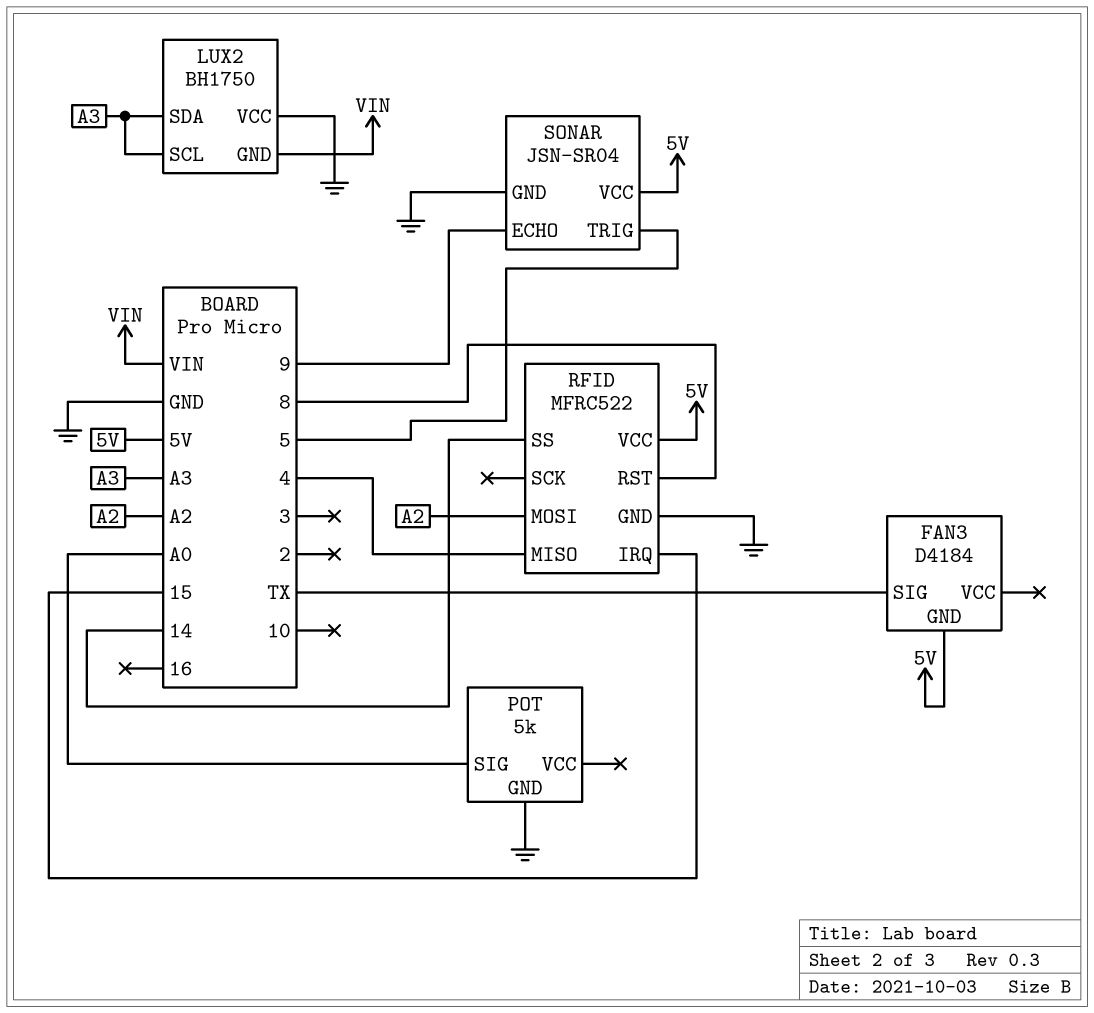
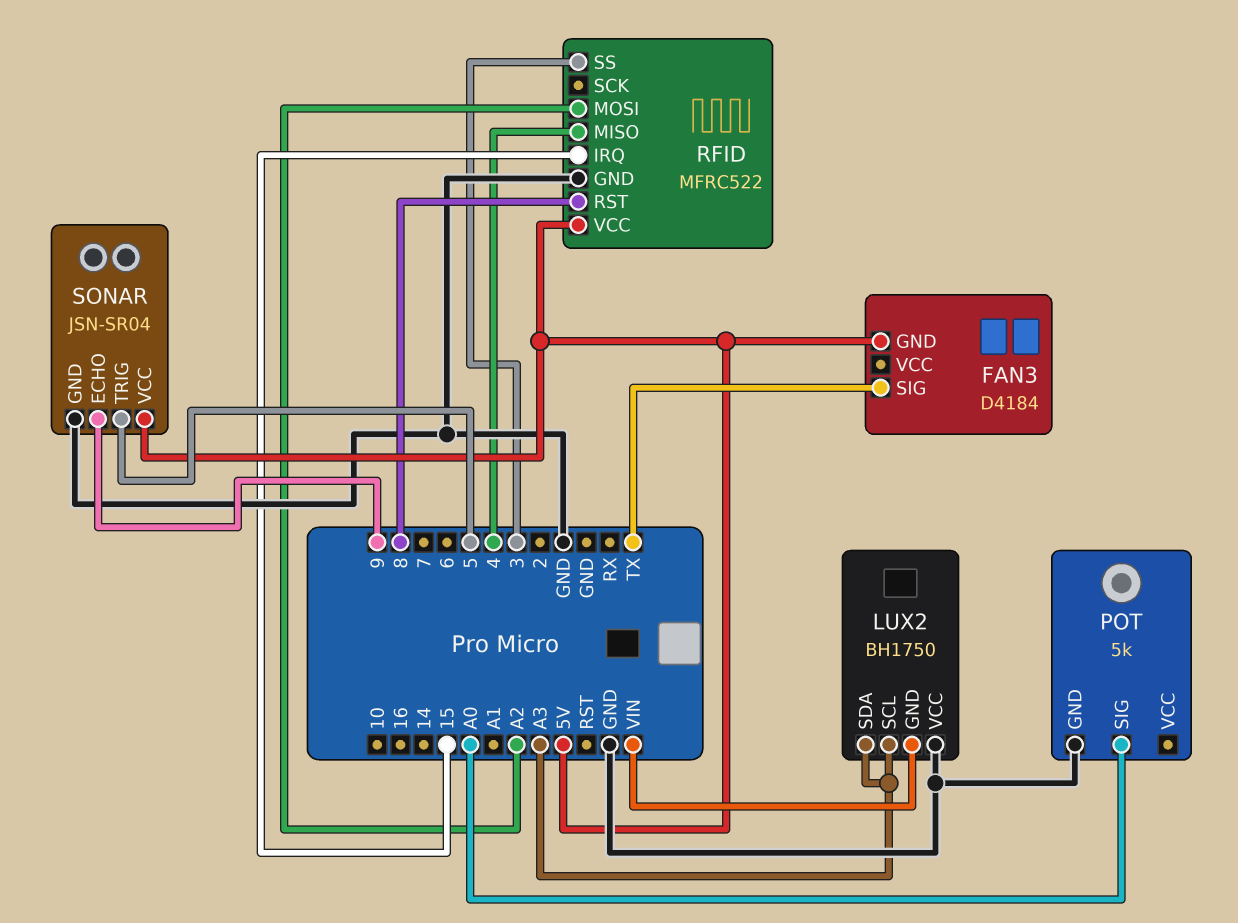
RFID pin SS: 14 -> 3

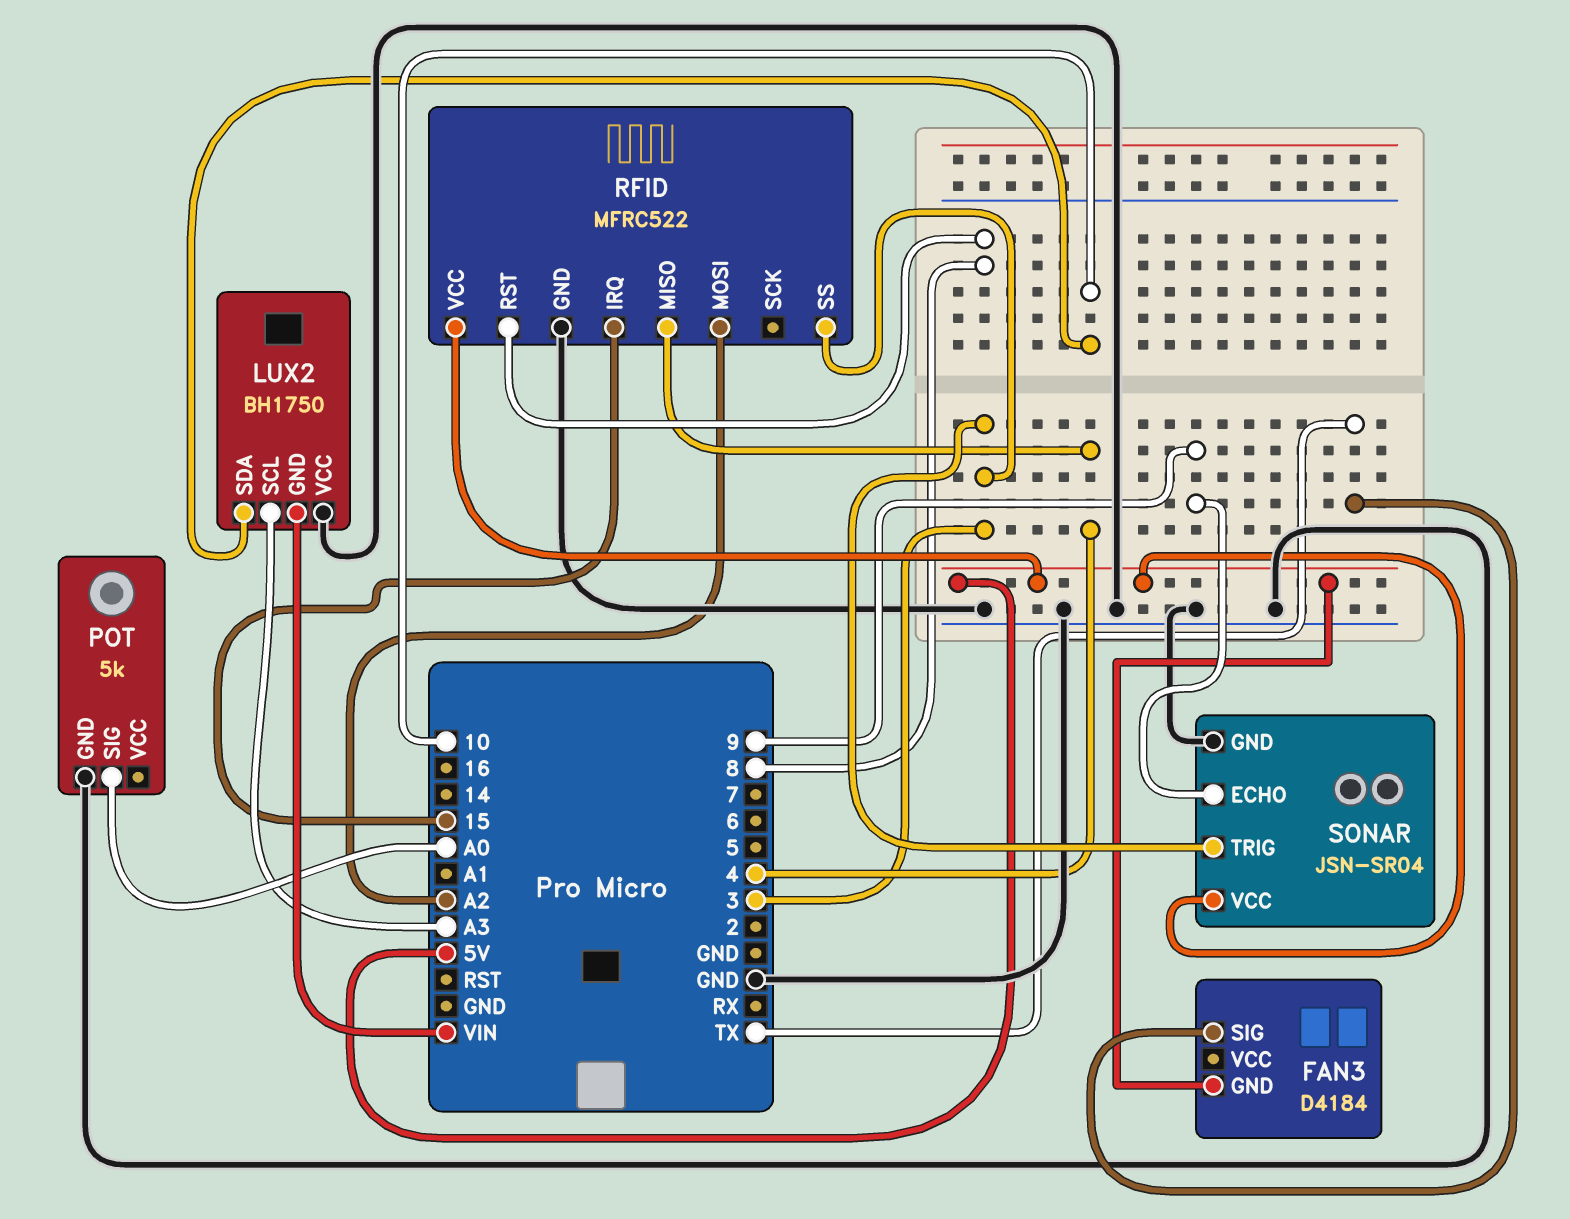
LUX2 pin SDA: A3 -> 10
SONAR pin TRIG: 5 -> 3

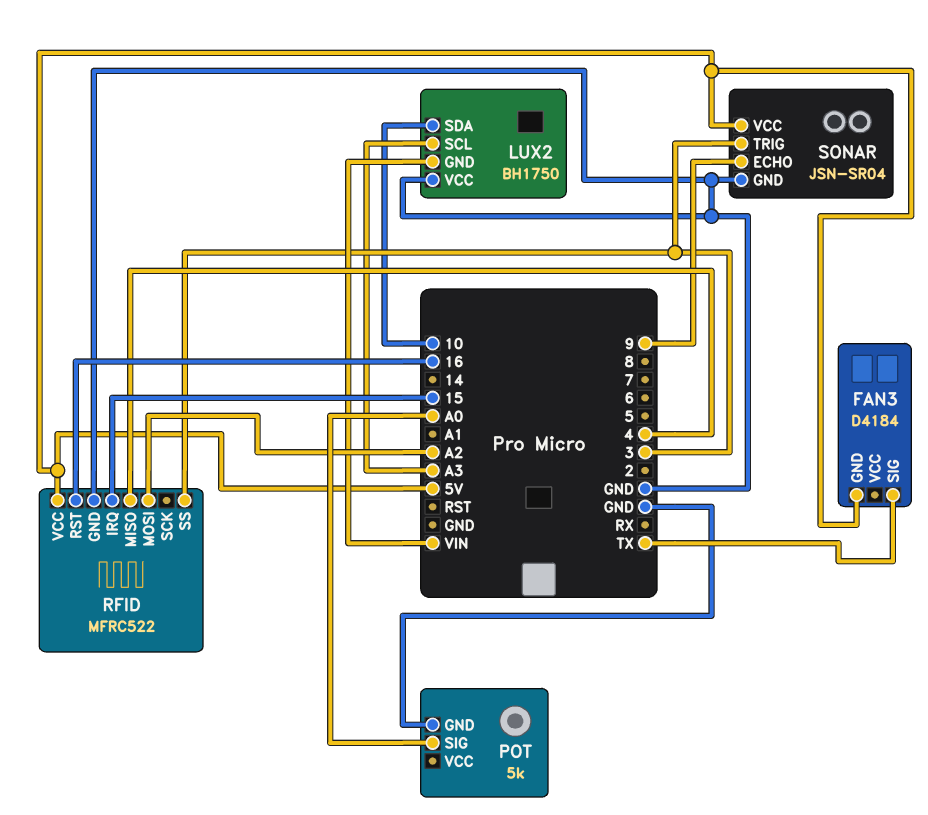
RFID pin RST: 8 -> 16

